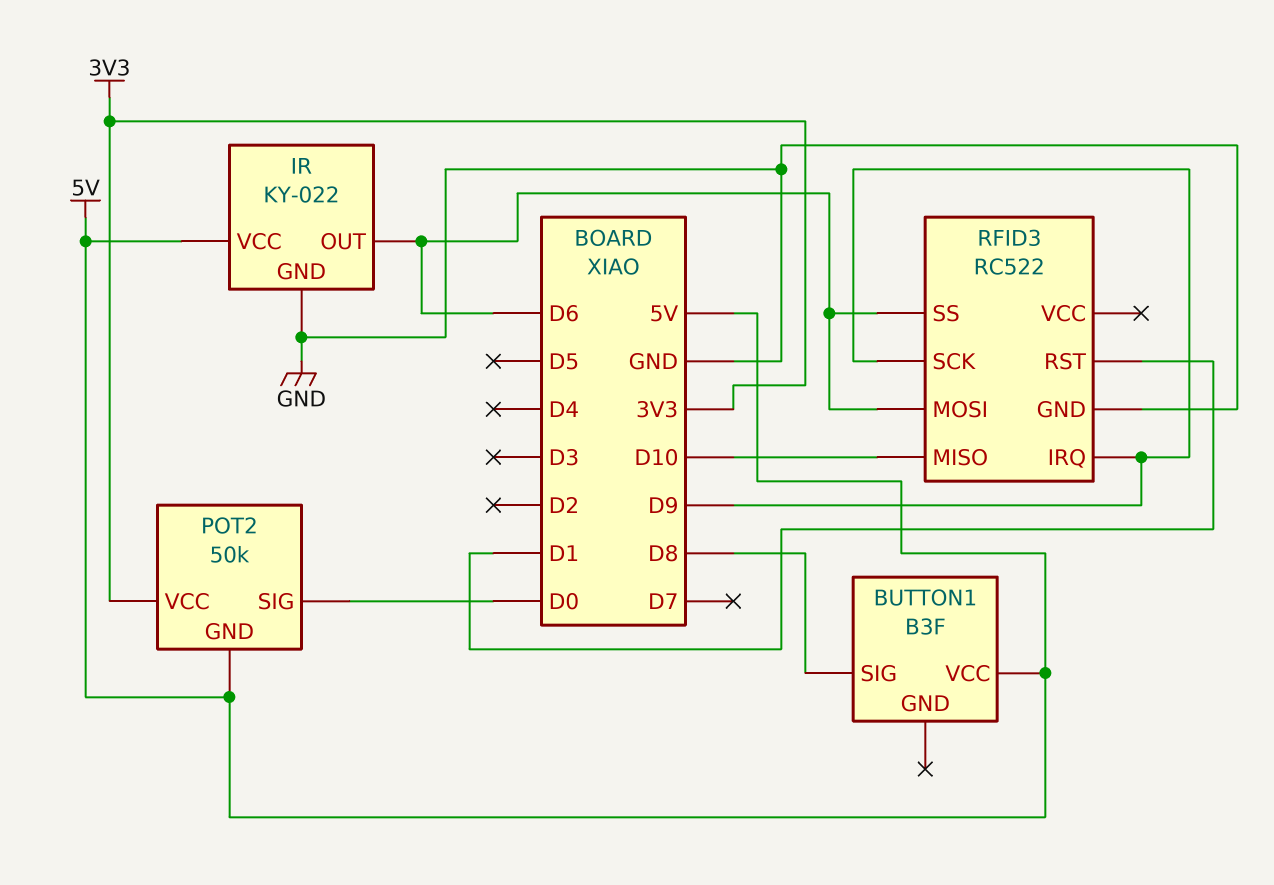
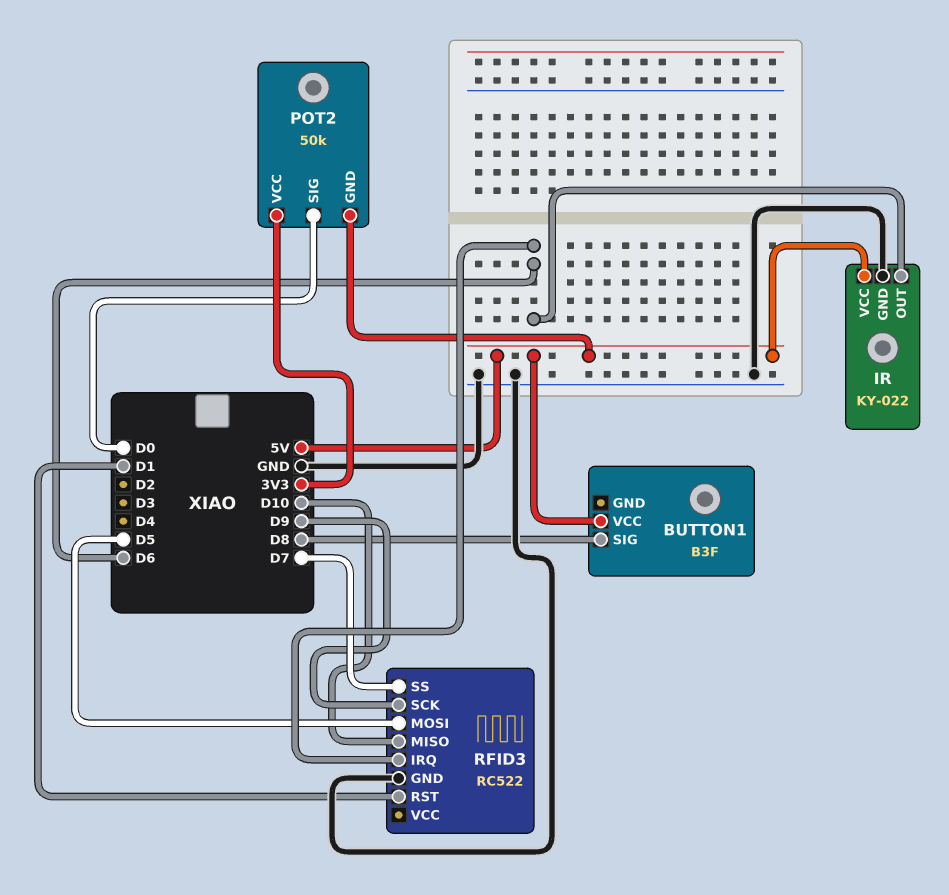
RFID3 pin IRQ: D9 -> D6
RFID3 pin MOSI: D6 -> D5
RFID3 pin SS: D6 -> D7

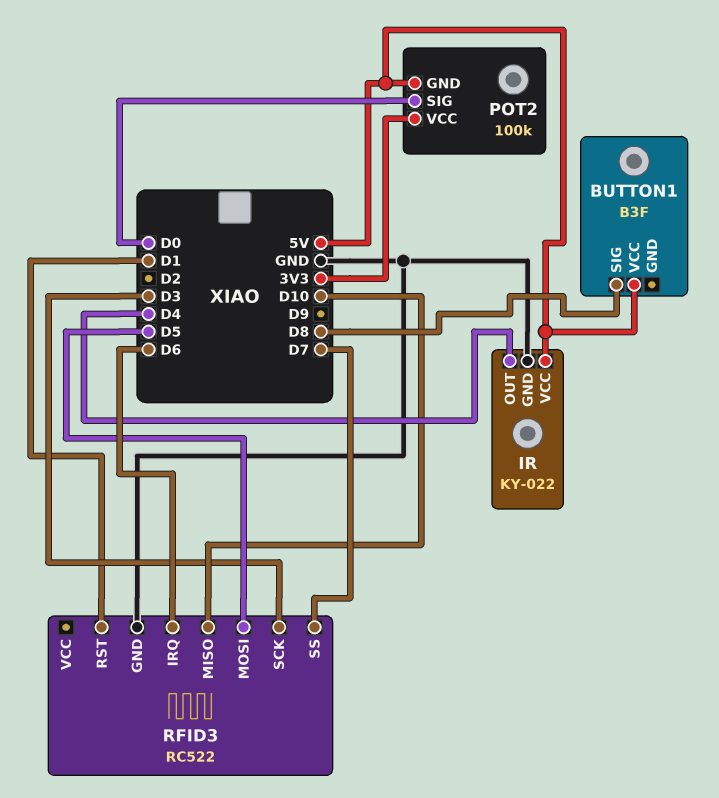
IR pin OUT: D6 -> D4
POT2: 50k -> 100k
RFID3 pin SCK: D9 -> D3

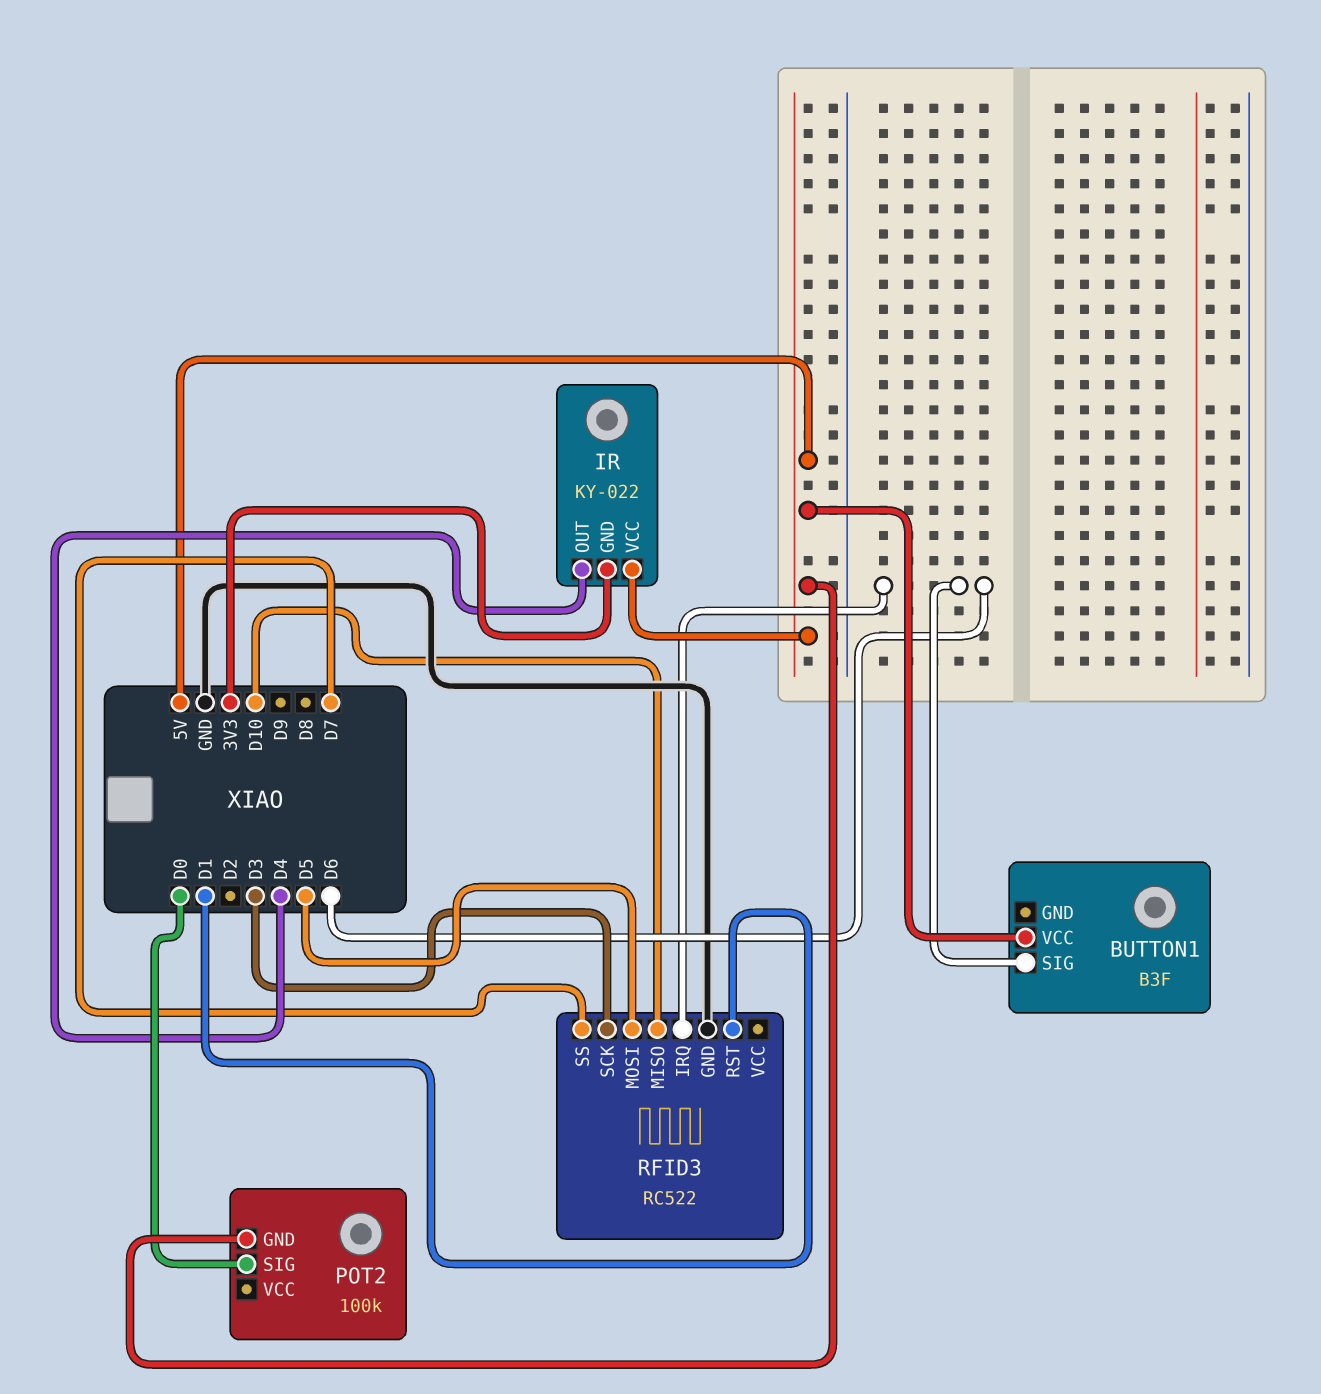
BUTTON1 pin SIG: D8 -> D6
IR pin GND: GND -> 3V3
POT2 pin VCC: 3V3 -> none

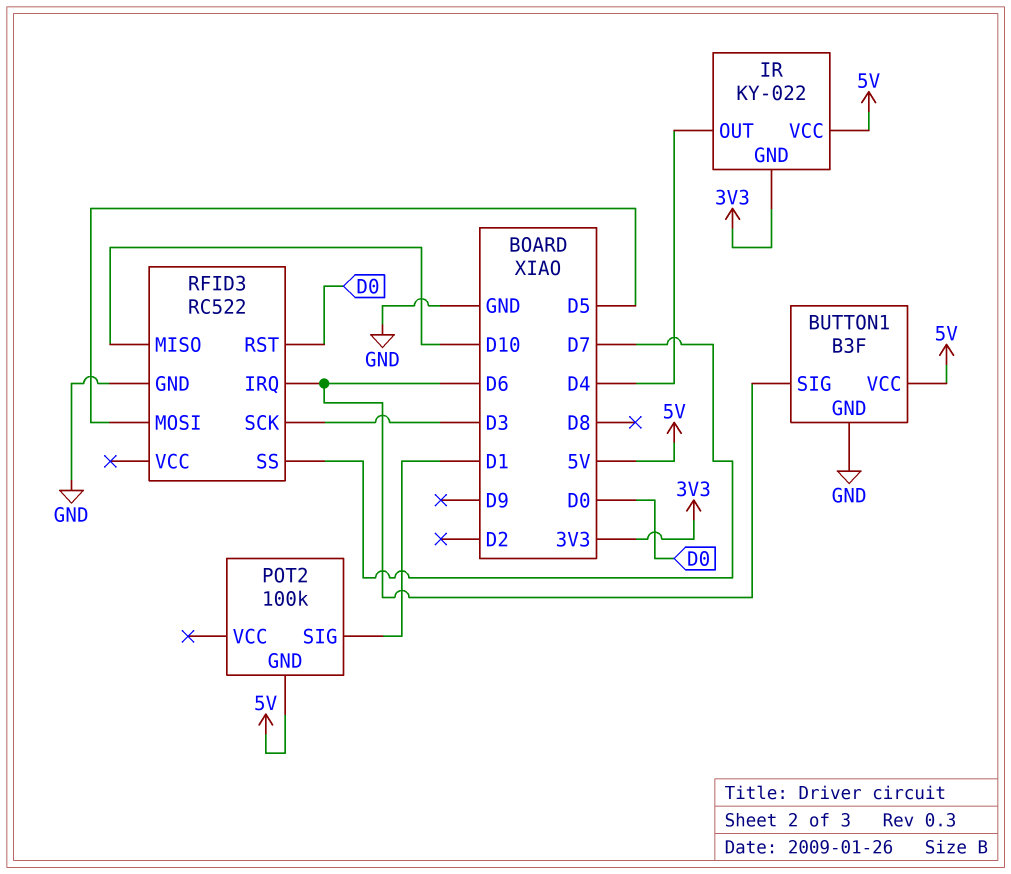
BUTTON1 pin GND: none -> GND
POT2 pin SIG: D0 -> D1
RFID3 pin RST: D1 -> D0

